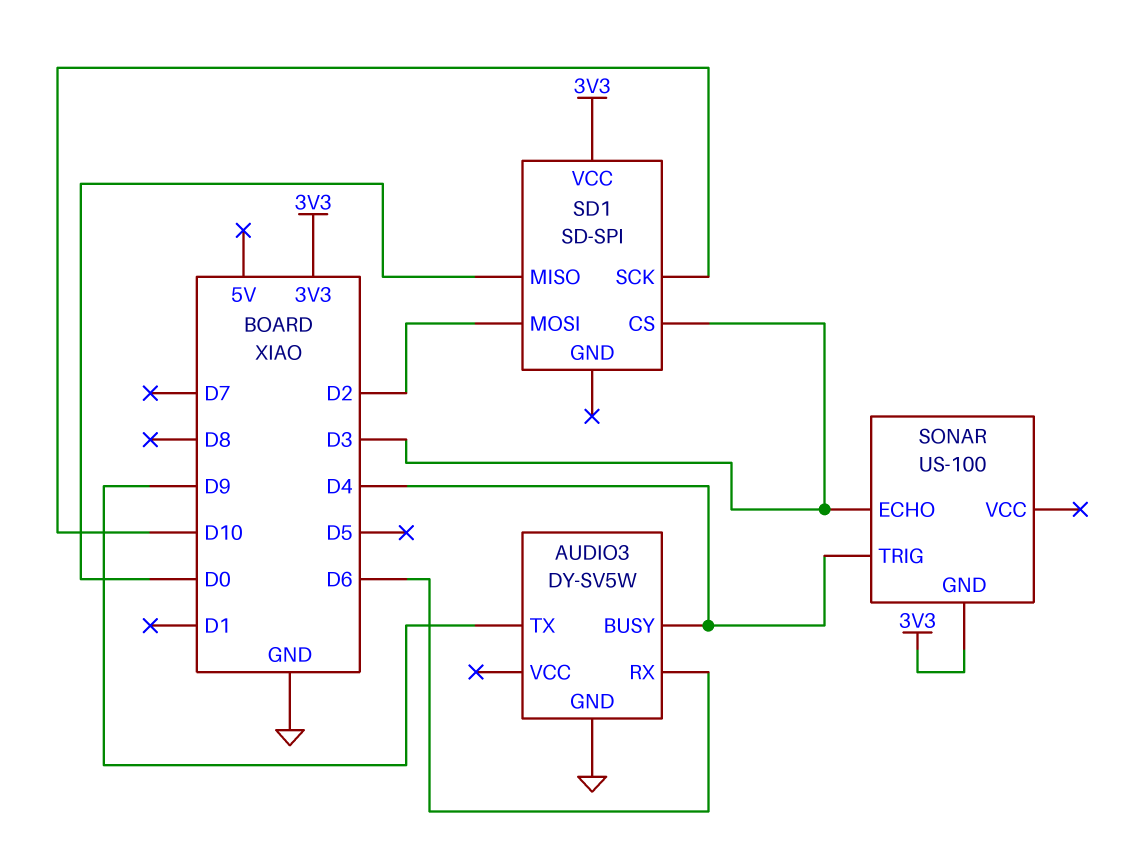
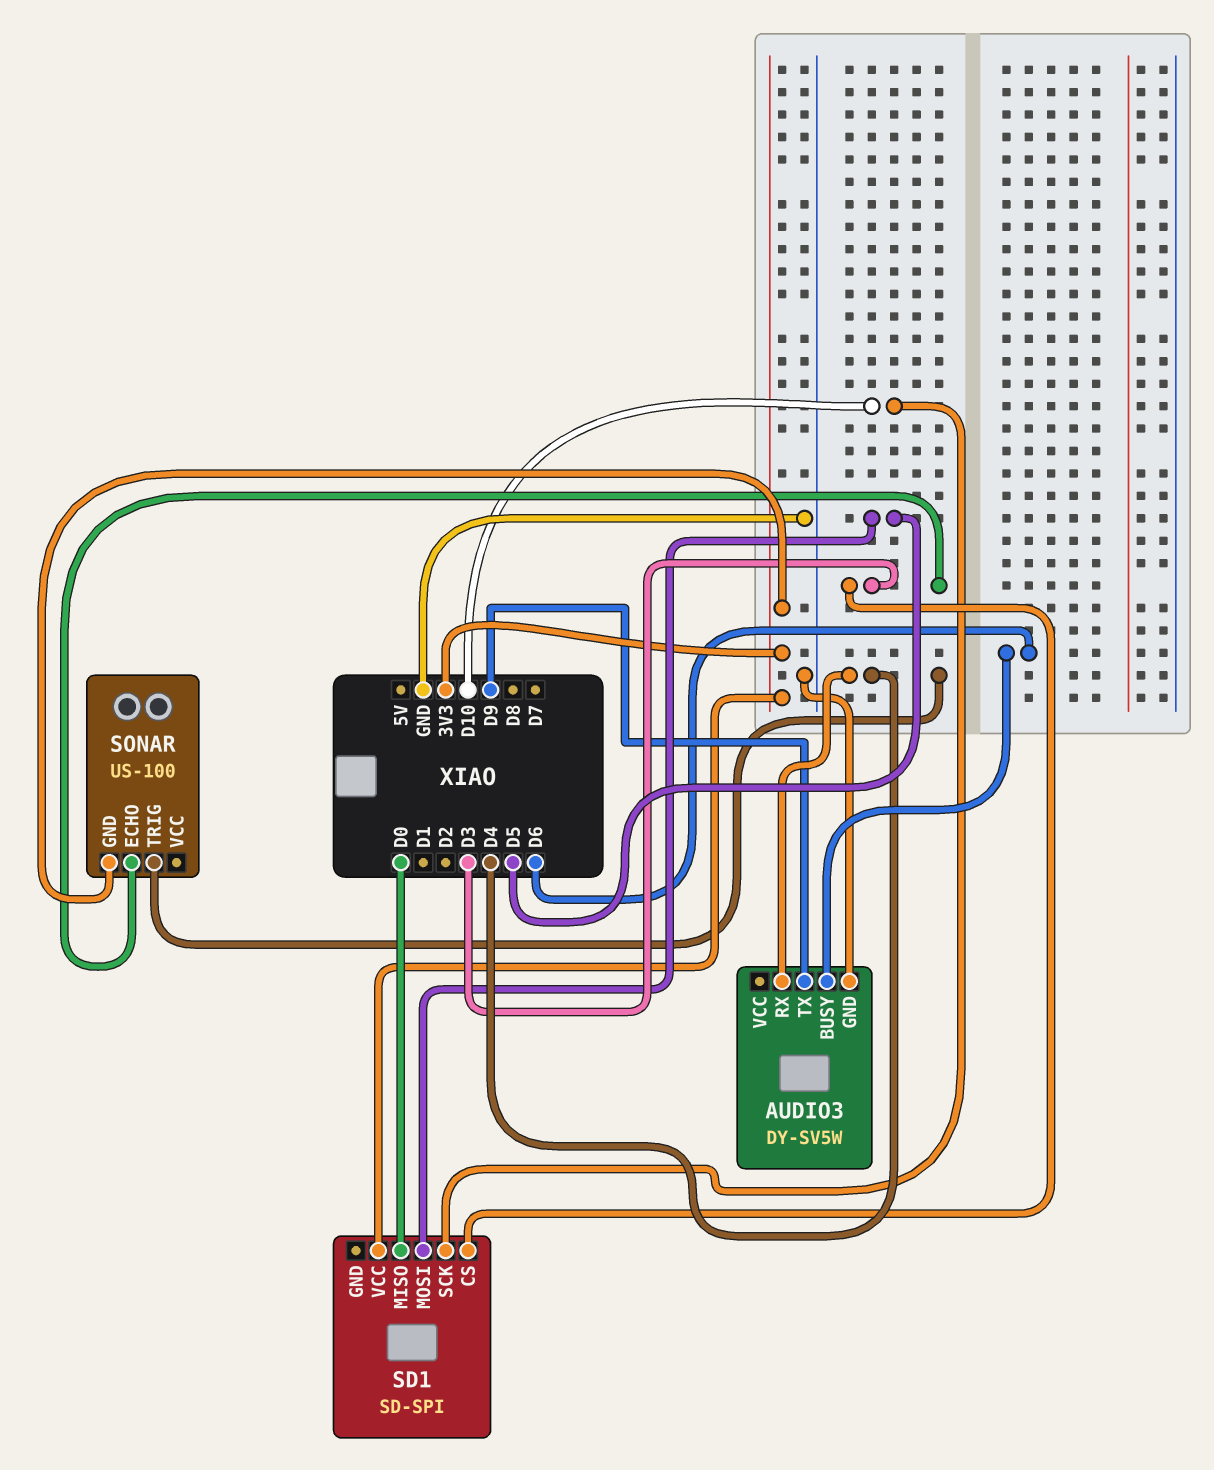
AUDIO3 pin BUSY: D4 -> D6
AUDIO3 pin RX: D6 -> D4
SD1 pin MOSI: D2 -> D5

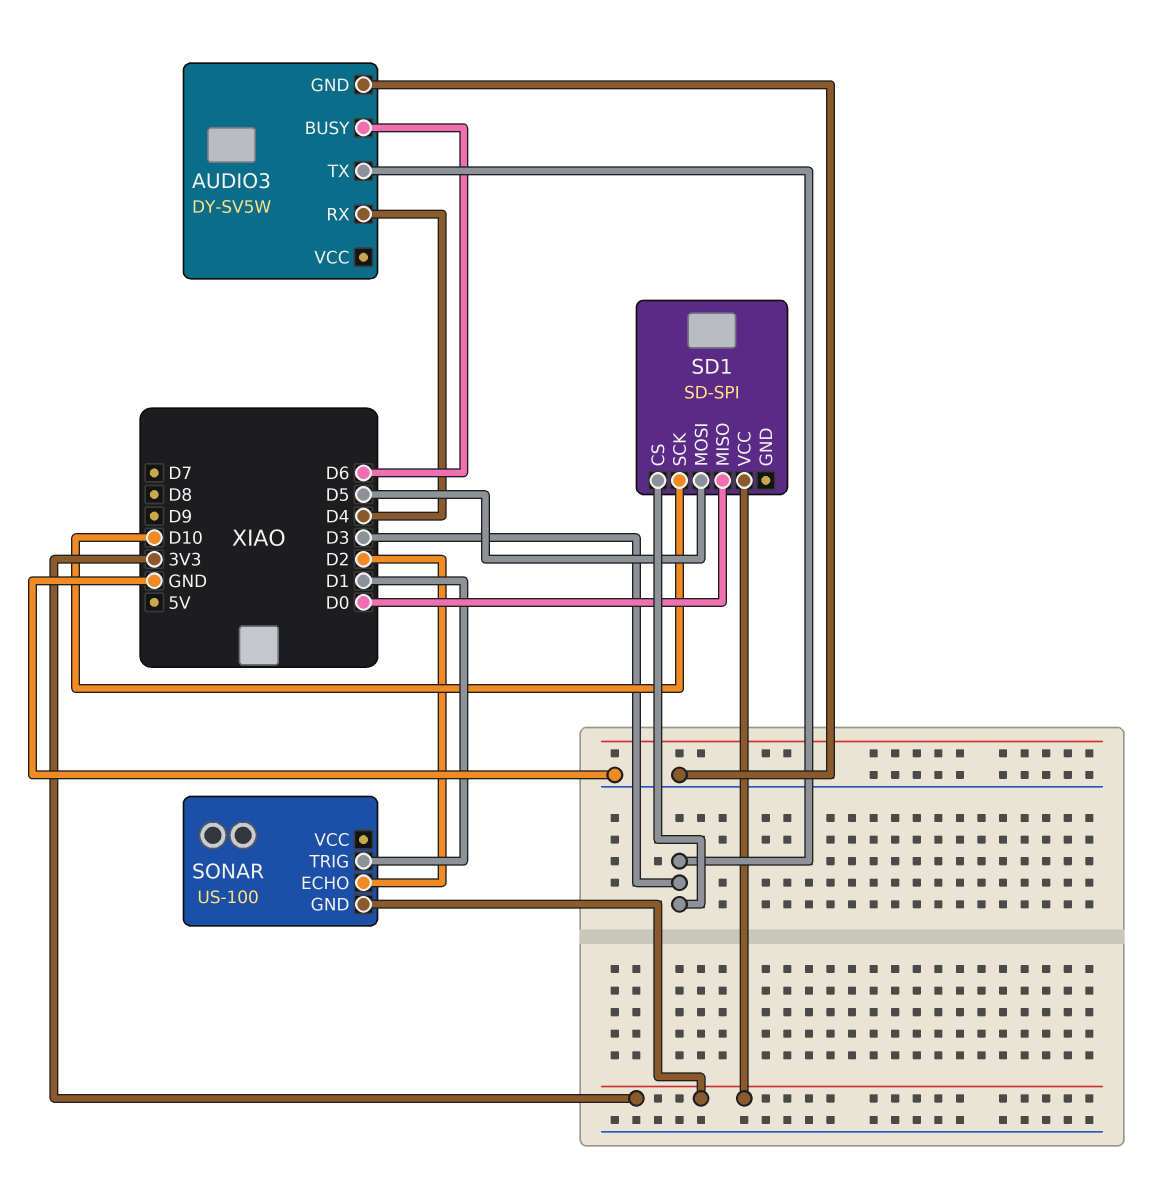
AUDIO3 pin TX: D9 -> D3
SONAR pin ECHO: D3 -> D2
SONAR pin TRIG: D4 -> D1

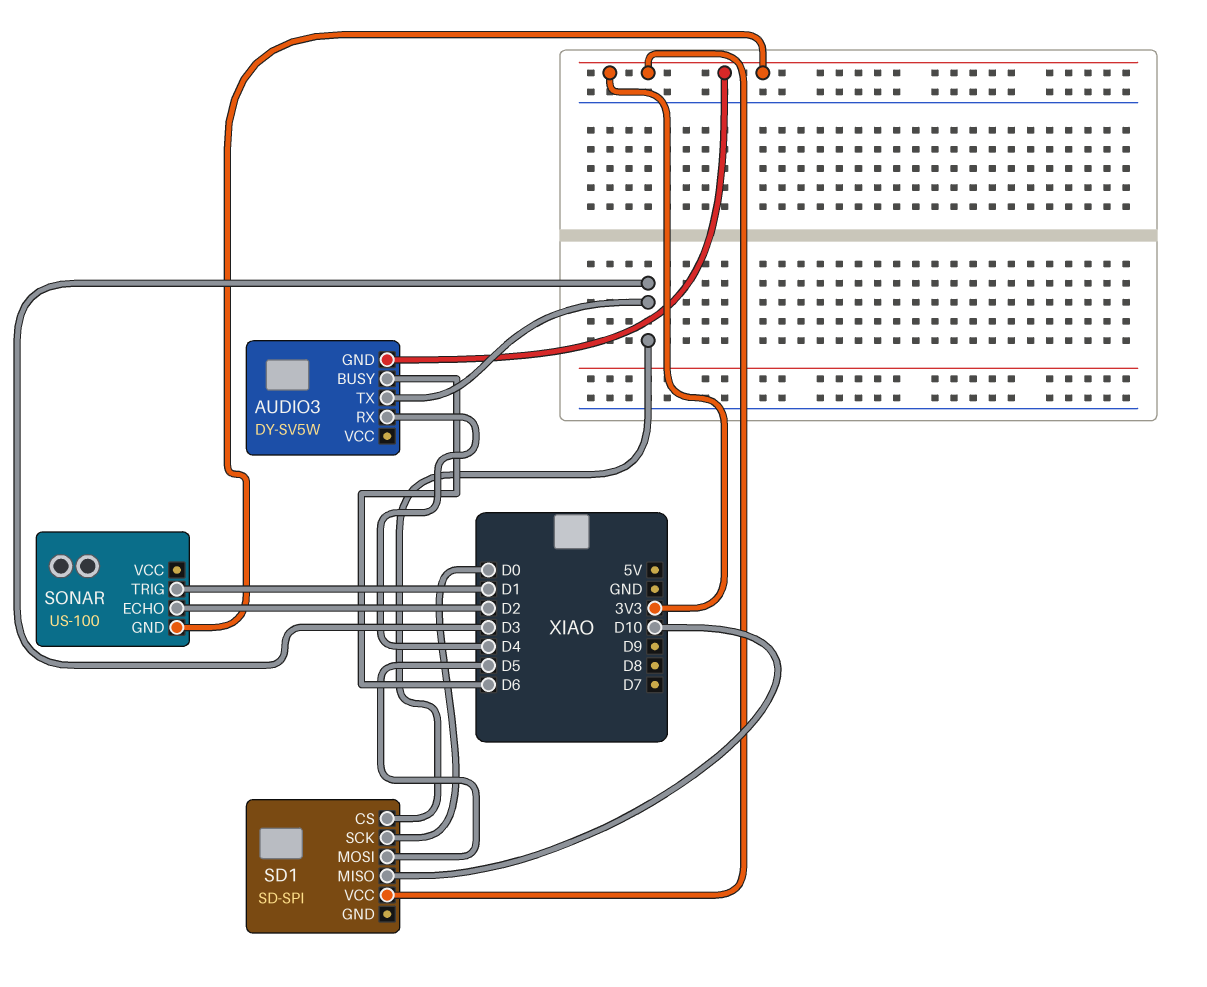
AUDIO3 pin GND: GND -> 3V3
SD1 pin MISO: D0 -> D10
SD1 pin SCK: D10 -> D0

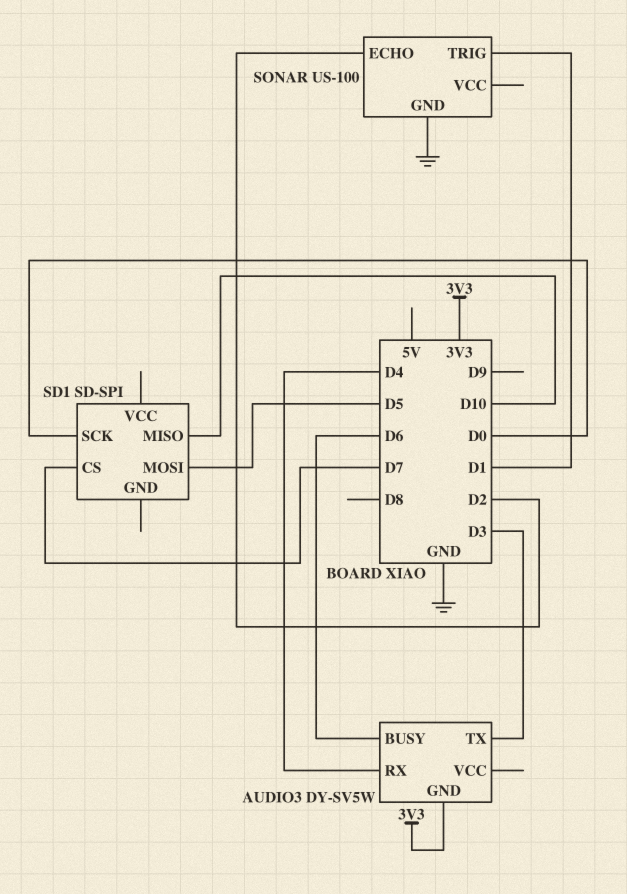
SD1 pin CS: D3 -> D7
SD1 pin VCC: 3V3 -> none
SONAR pin GND: 3V3 -> GND

